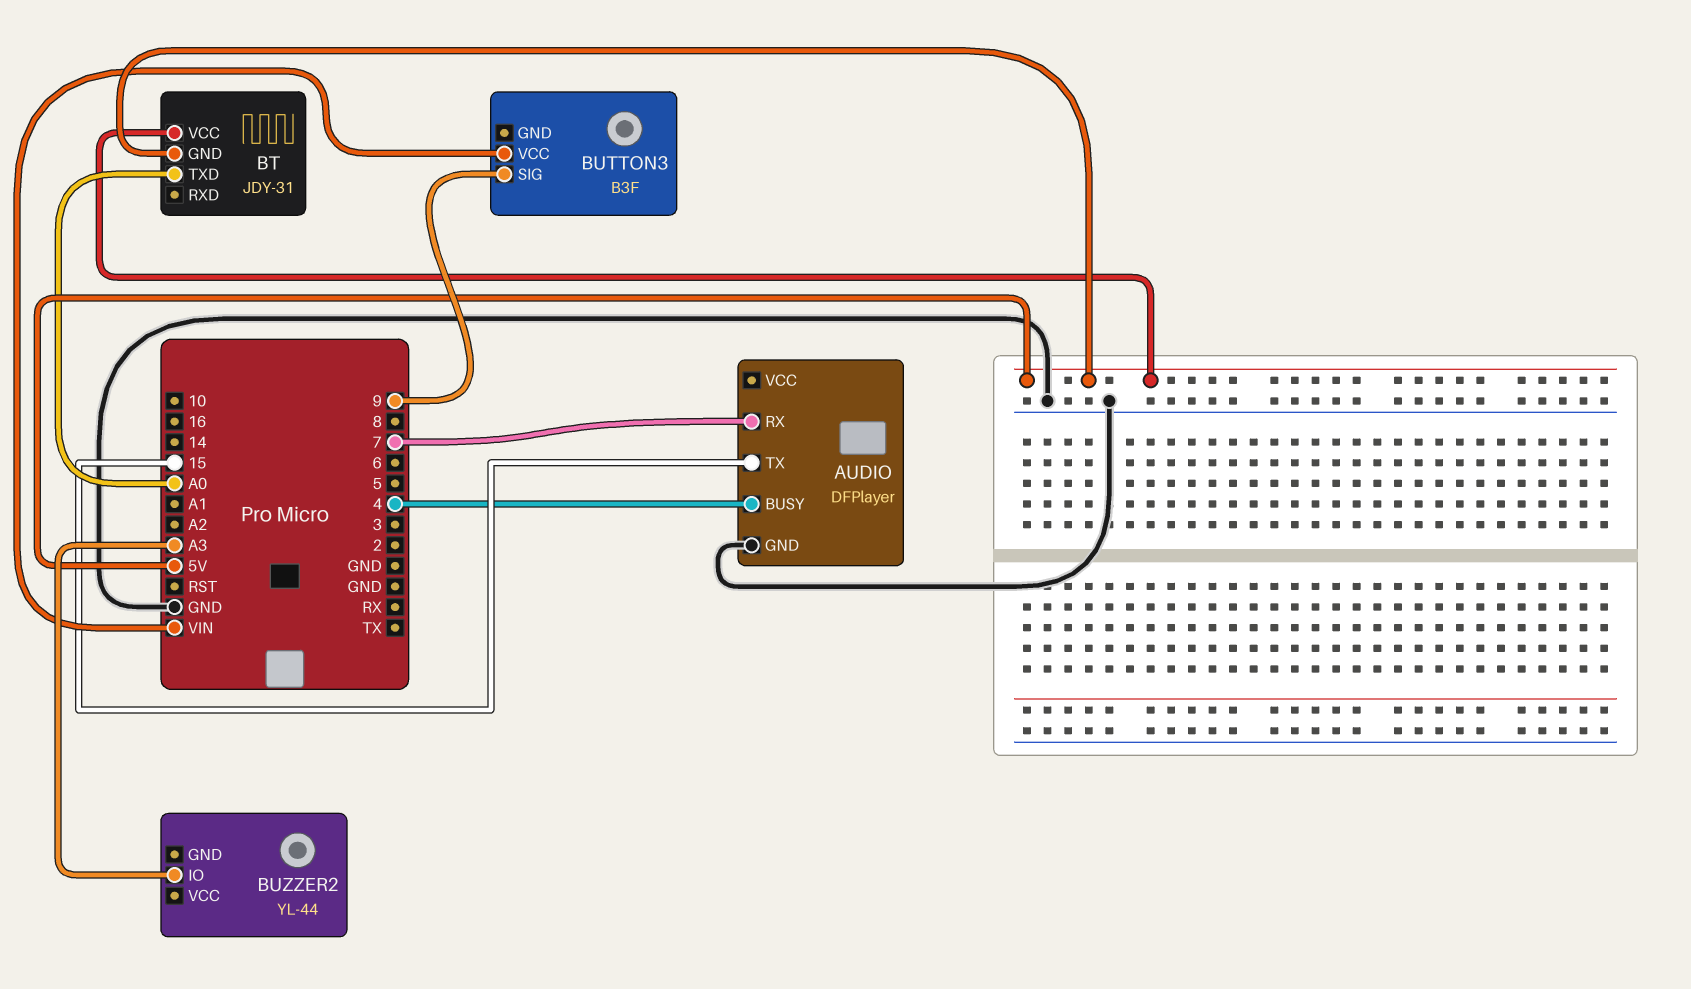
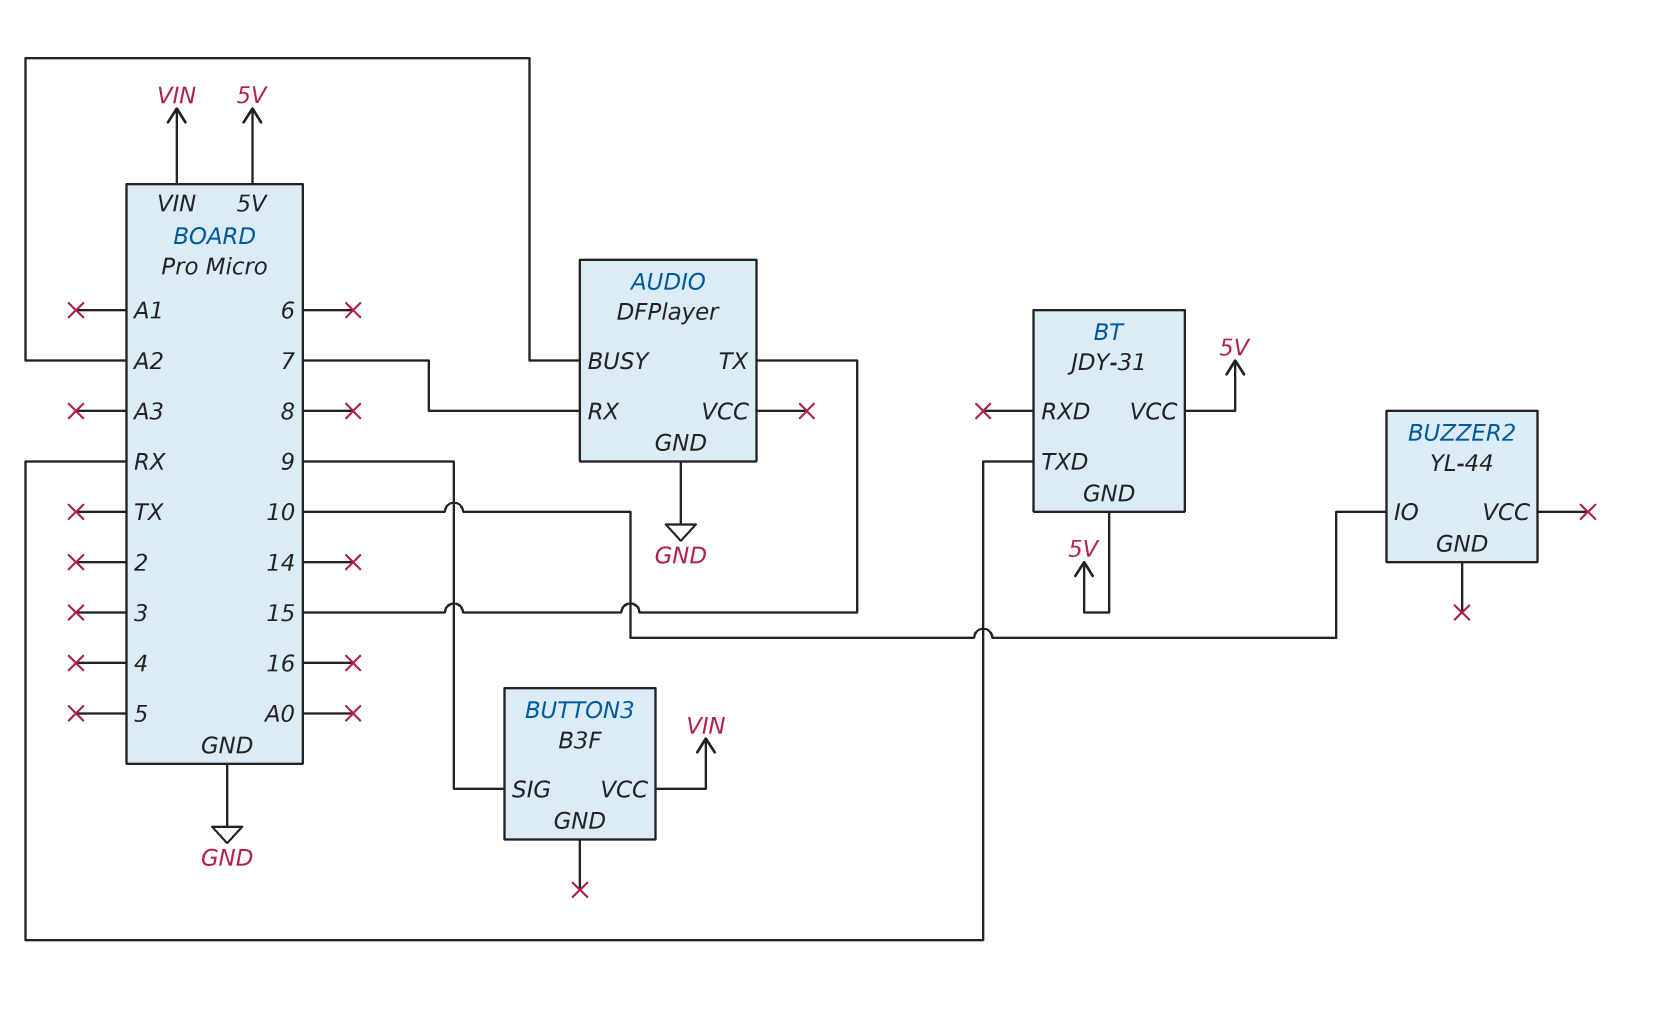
AUDIO pin BUSY: 4 -> A2
BT pin TXD: A0 -> RX
BUZZER2 pin IO: A3 -> 10

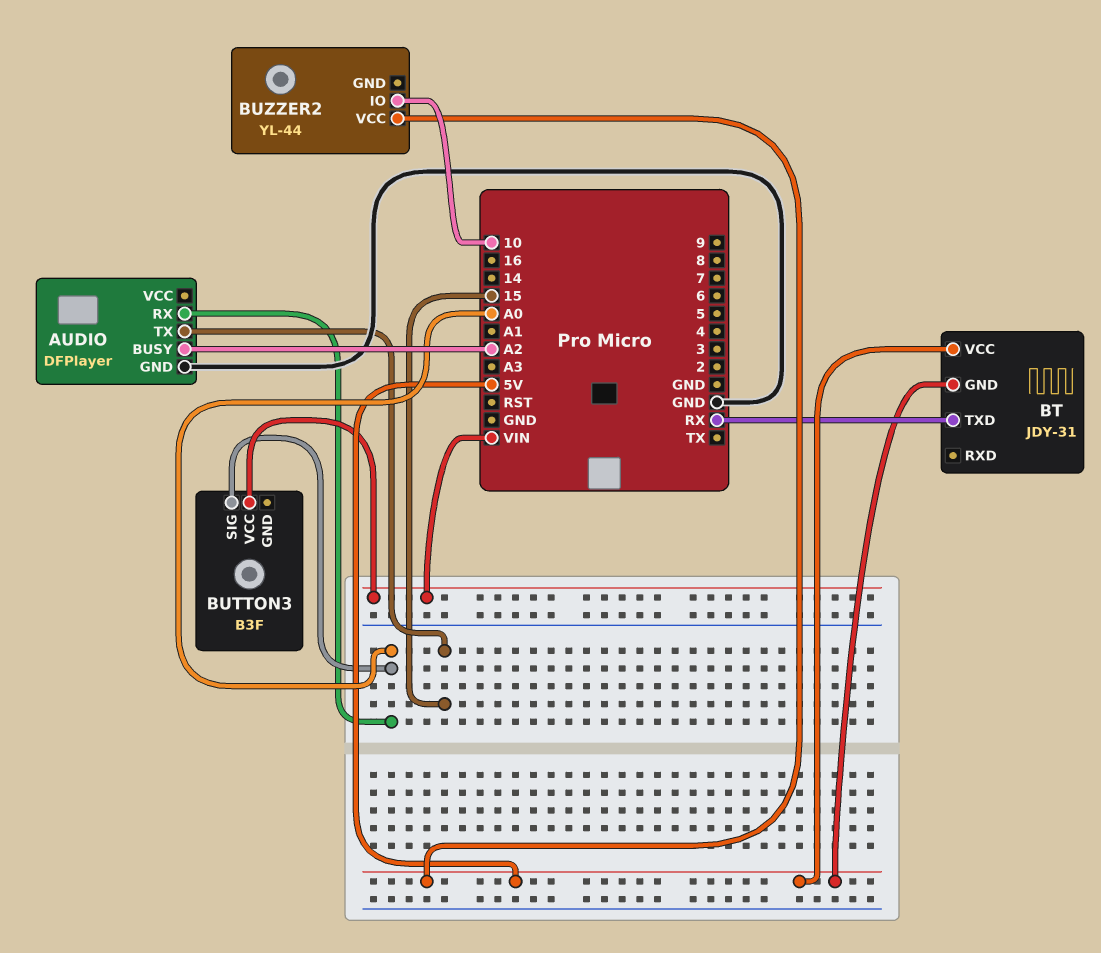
AUDIO pin RX: 7 -> A0
BUTTON3 pin SIG: 9 -> A0
BUZZER2 pin VCC: none -> 5V

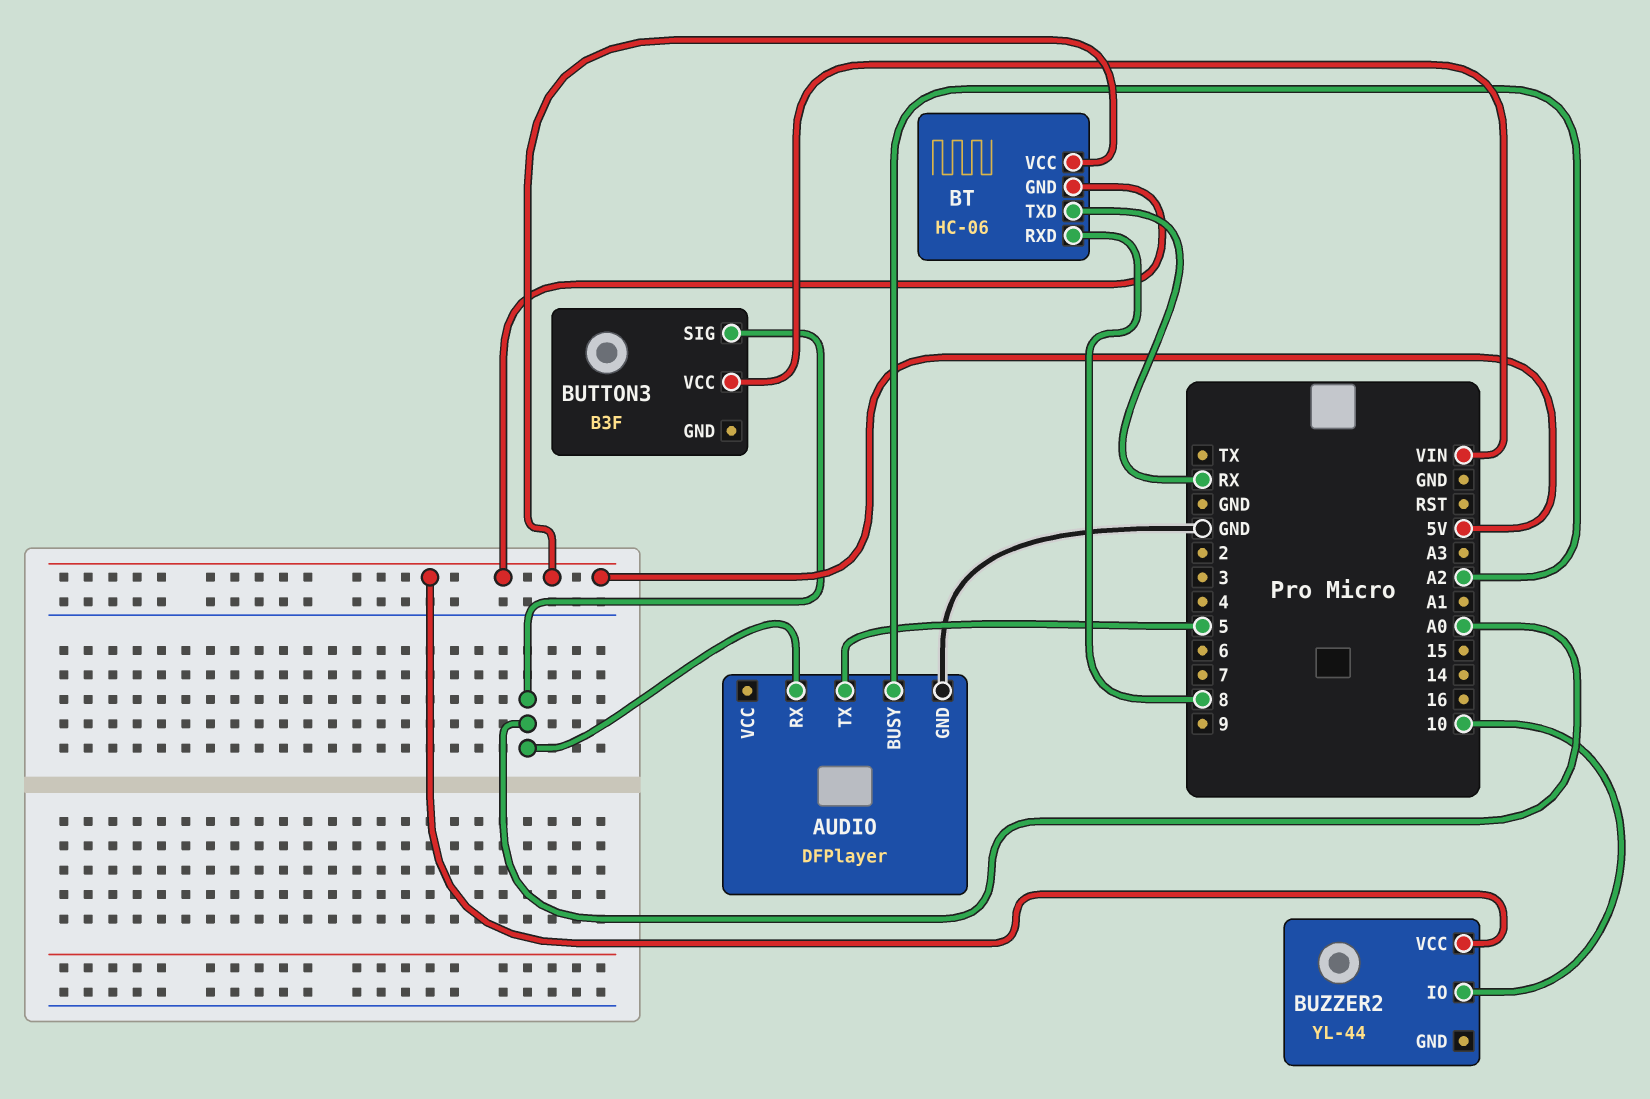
AUDIO pin TX: 15 -> 5
BT: JDY-31 -> HC-06
BT pin RXD: none -> 8

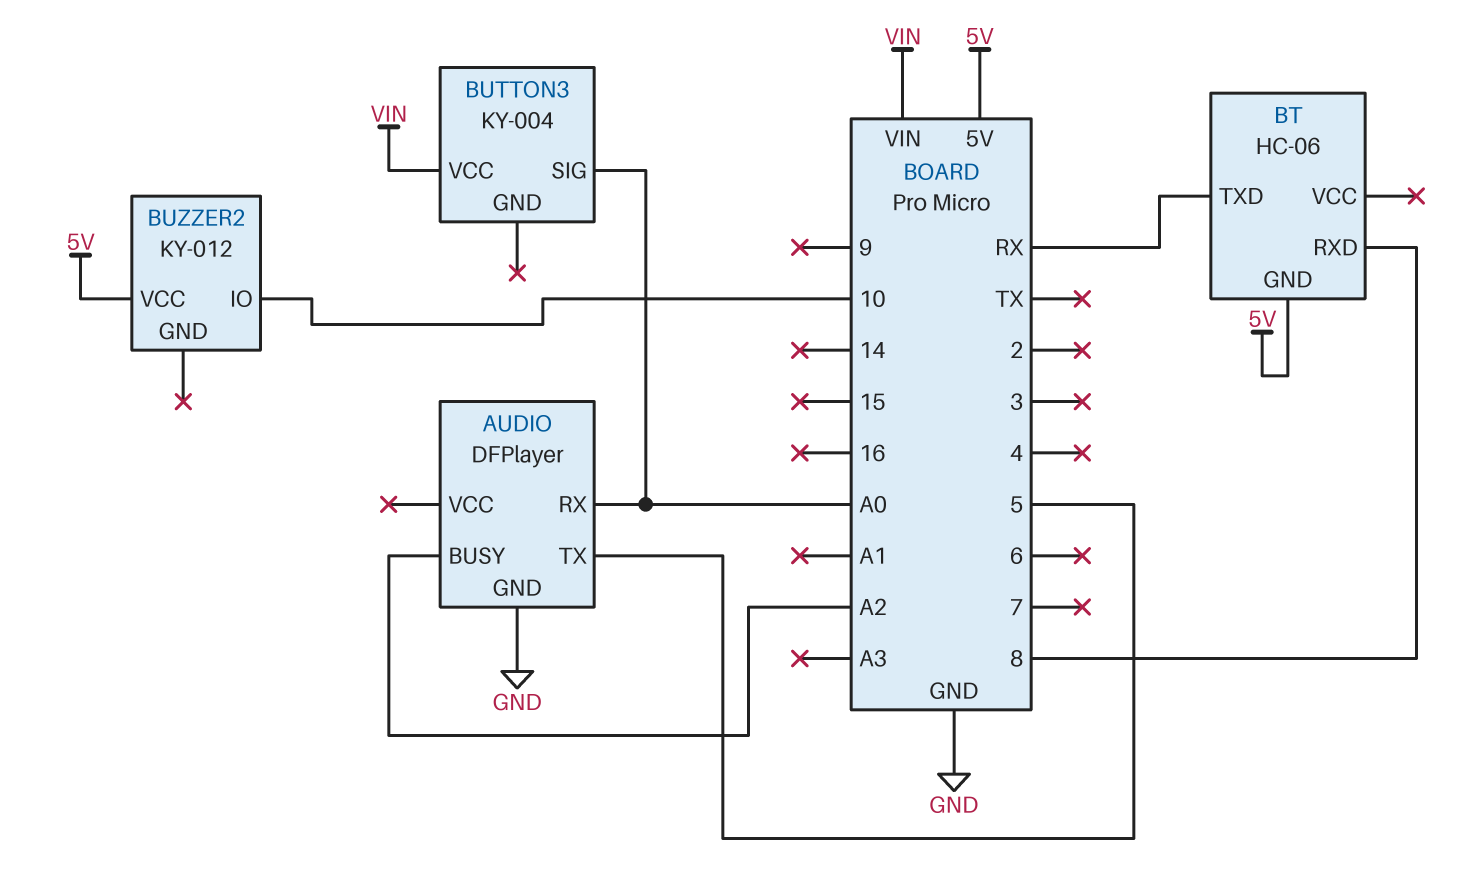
BT pin VCC: 5V -> none
BUTTON3: B3F -> KY-004
BUZZER2: YL-44 -> KY-012

